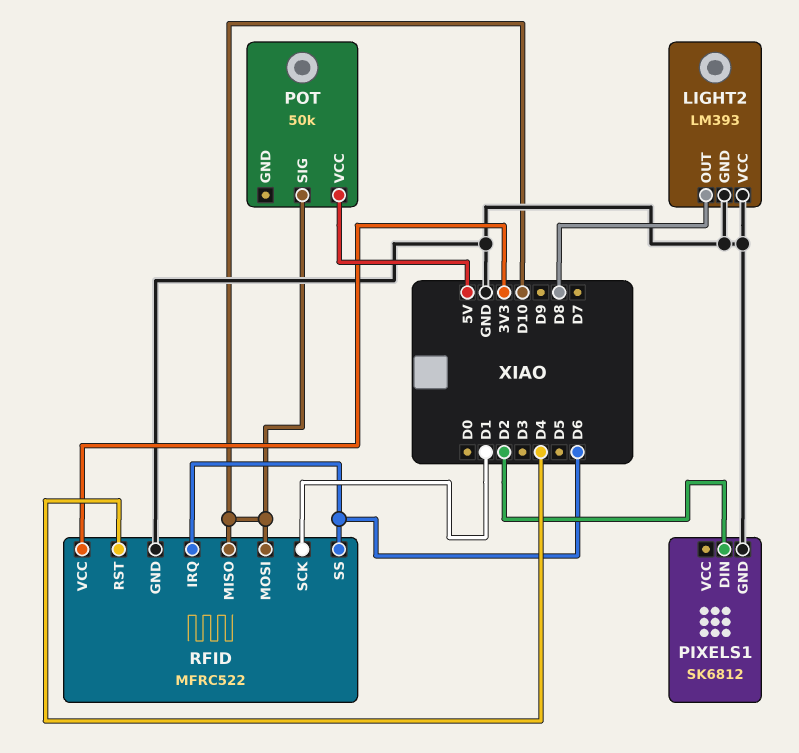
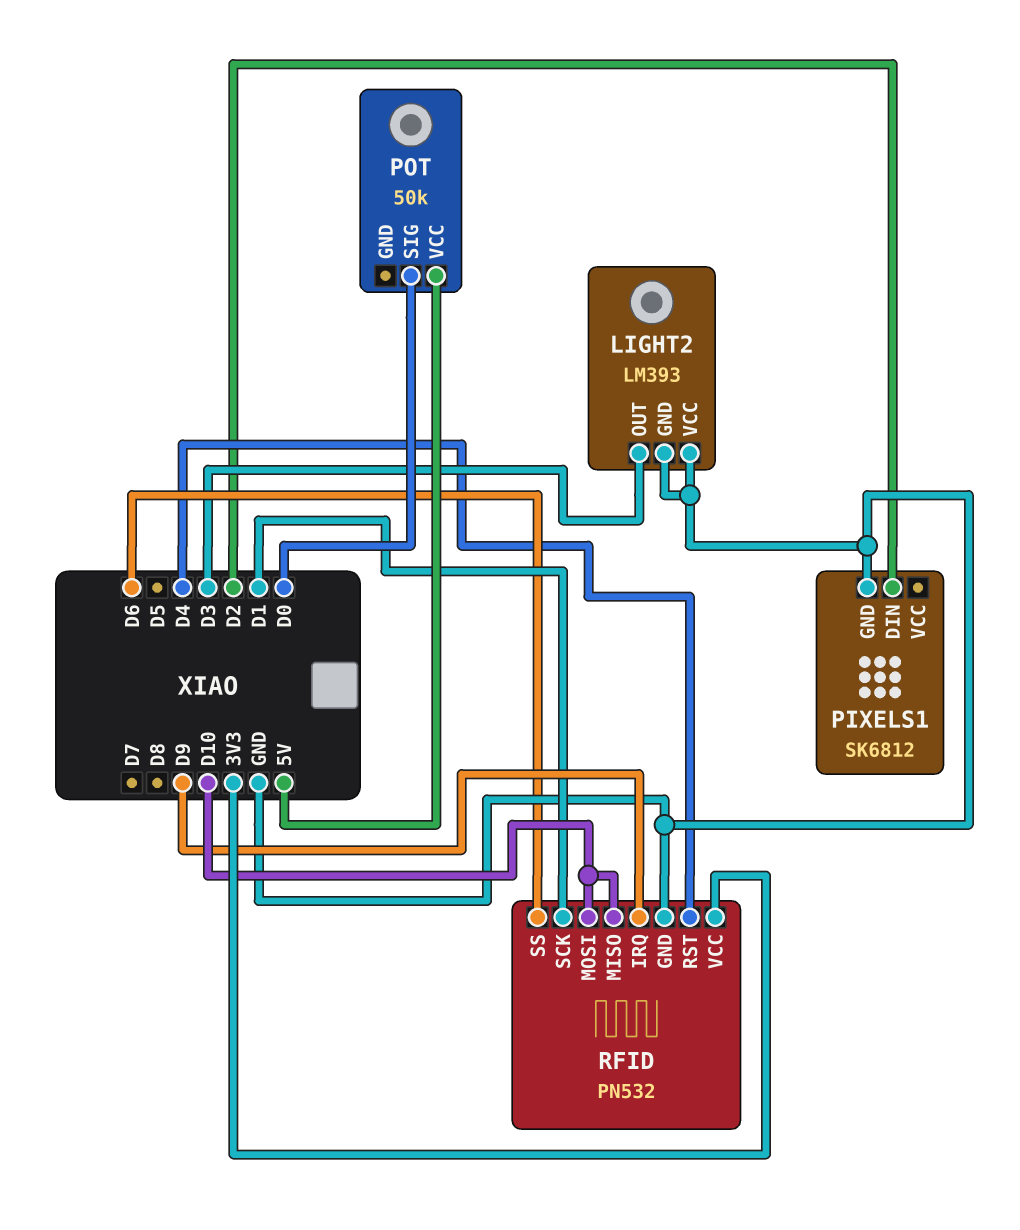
LIGHT2 pin OUT: D8 -> D3
POT pin SIG: D10 -> D0
RFID: MFRC522 -> PN532
RFID pin IRQ: D6 -> D9

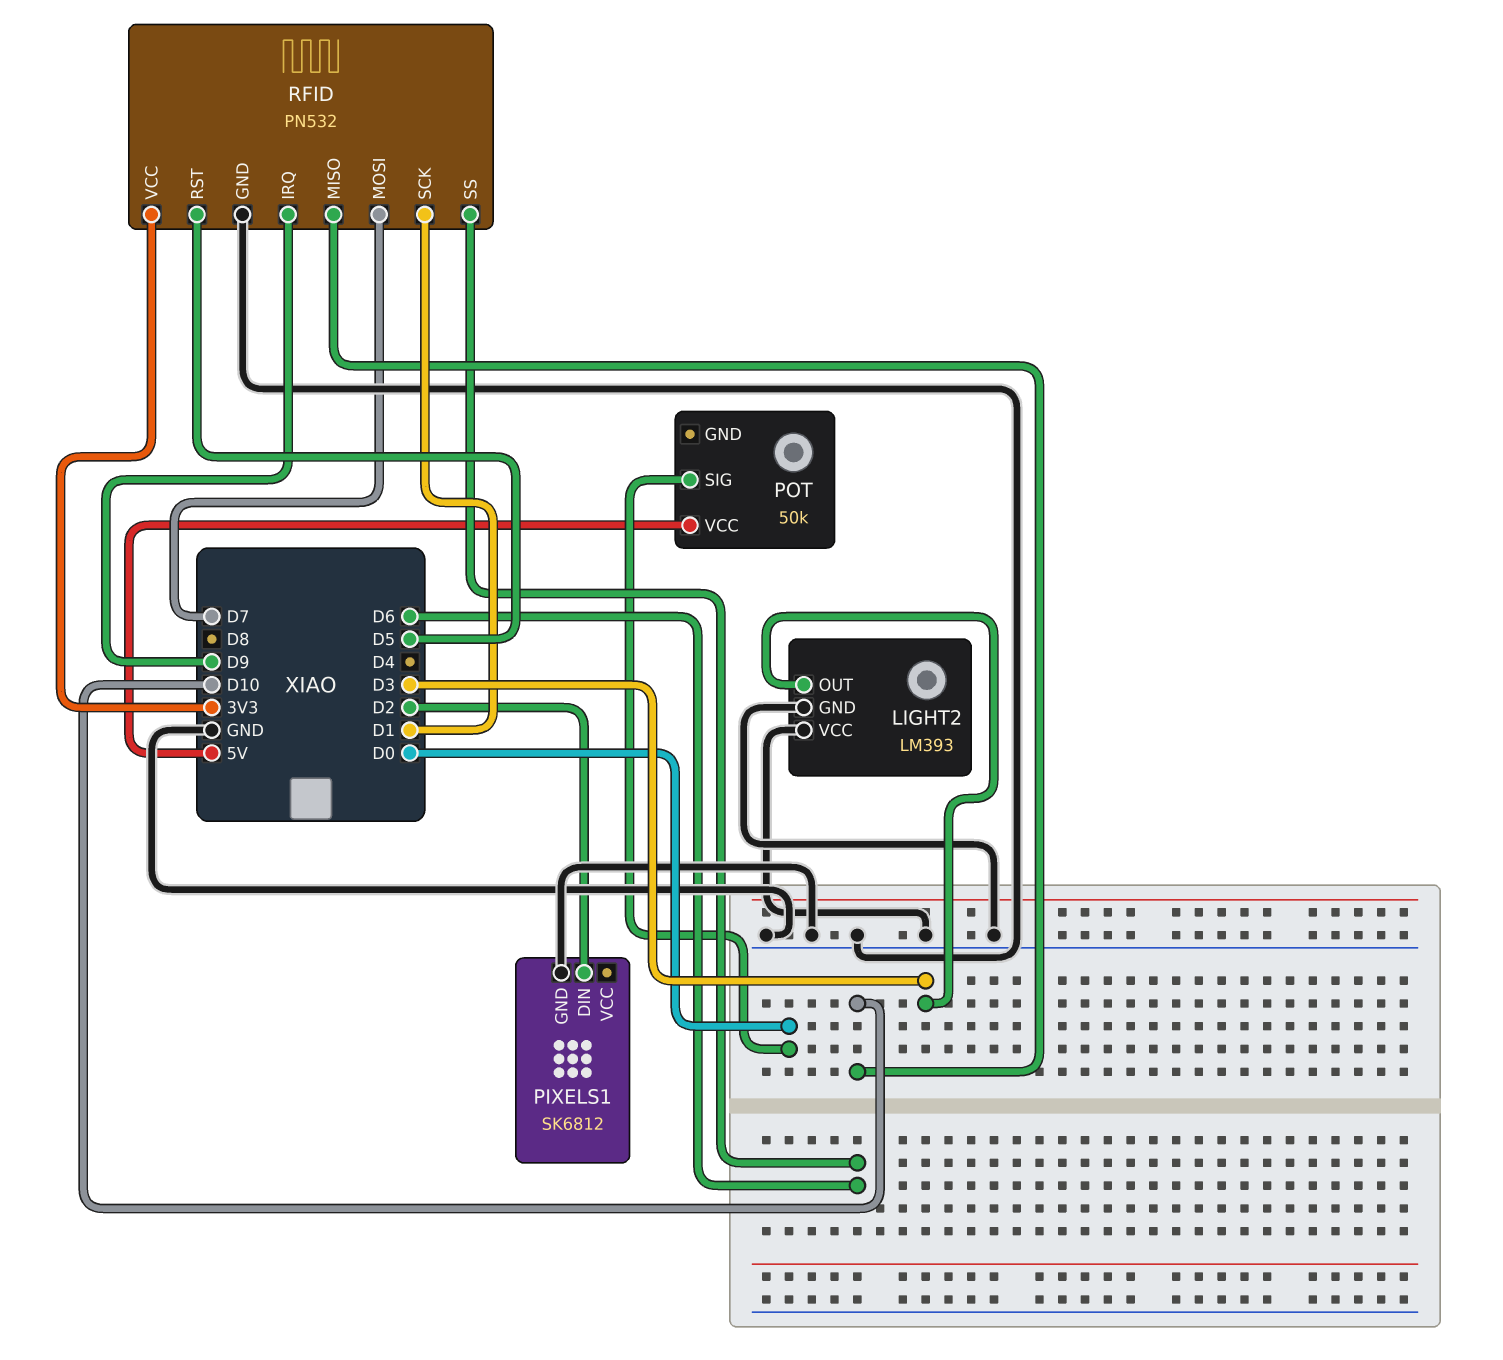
RFID pin MOSI: D10 -> D7
RFID pin RST: D4 -> D5

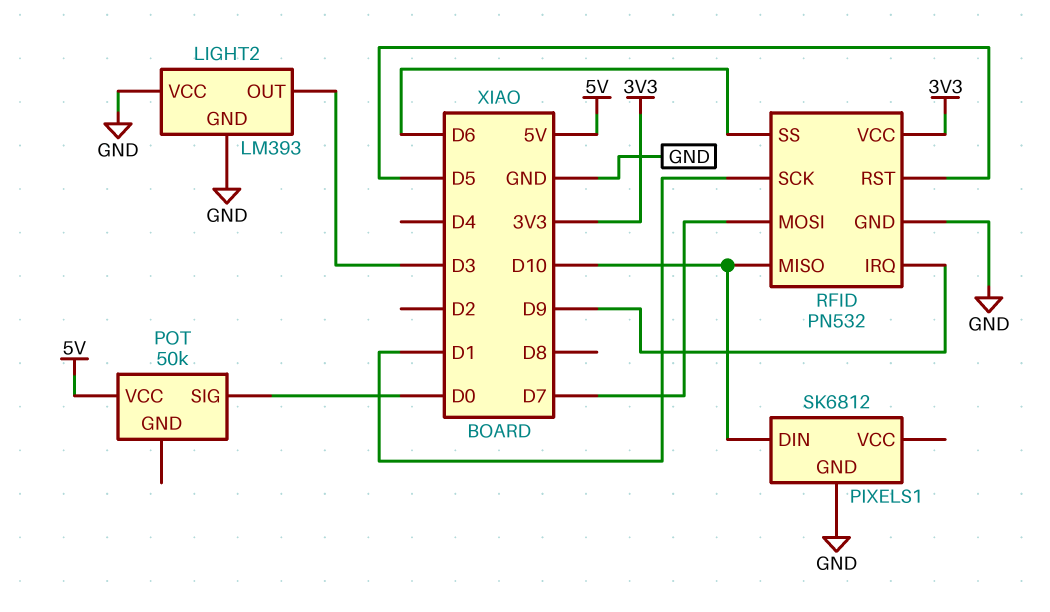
PIXELS1 pin DIN: D2 -> D10

